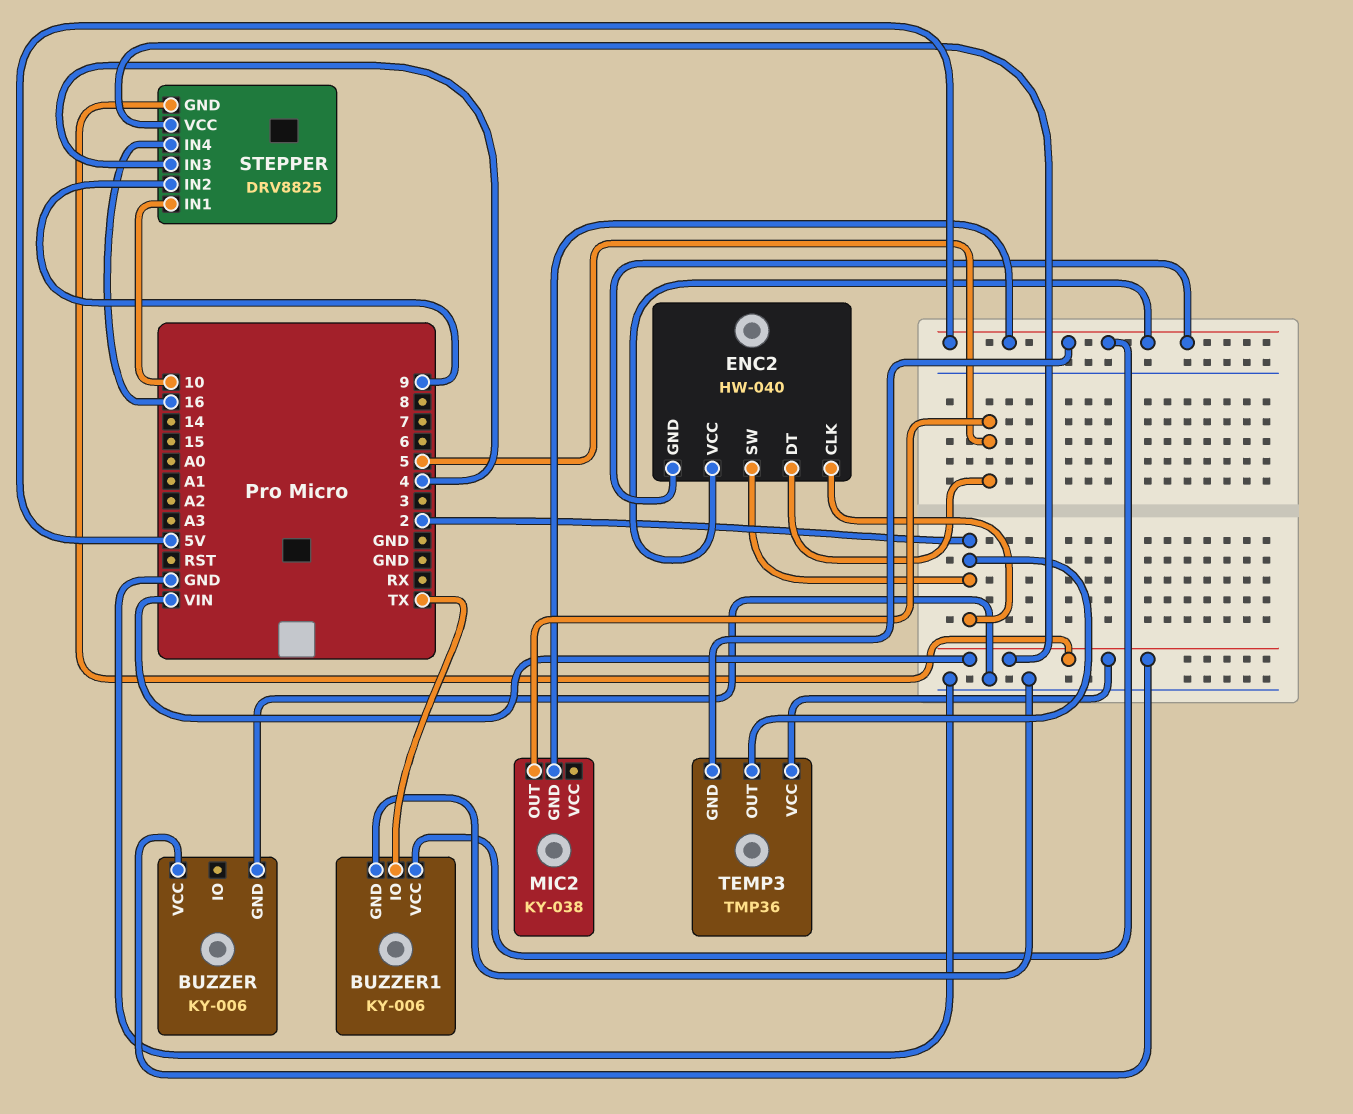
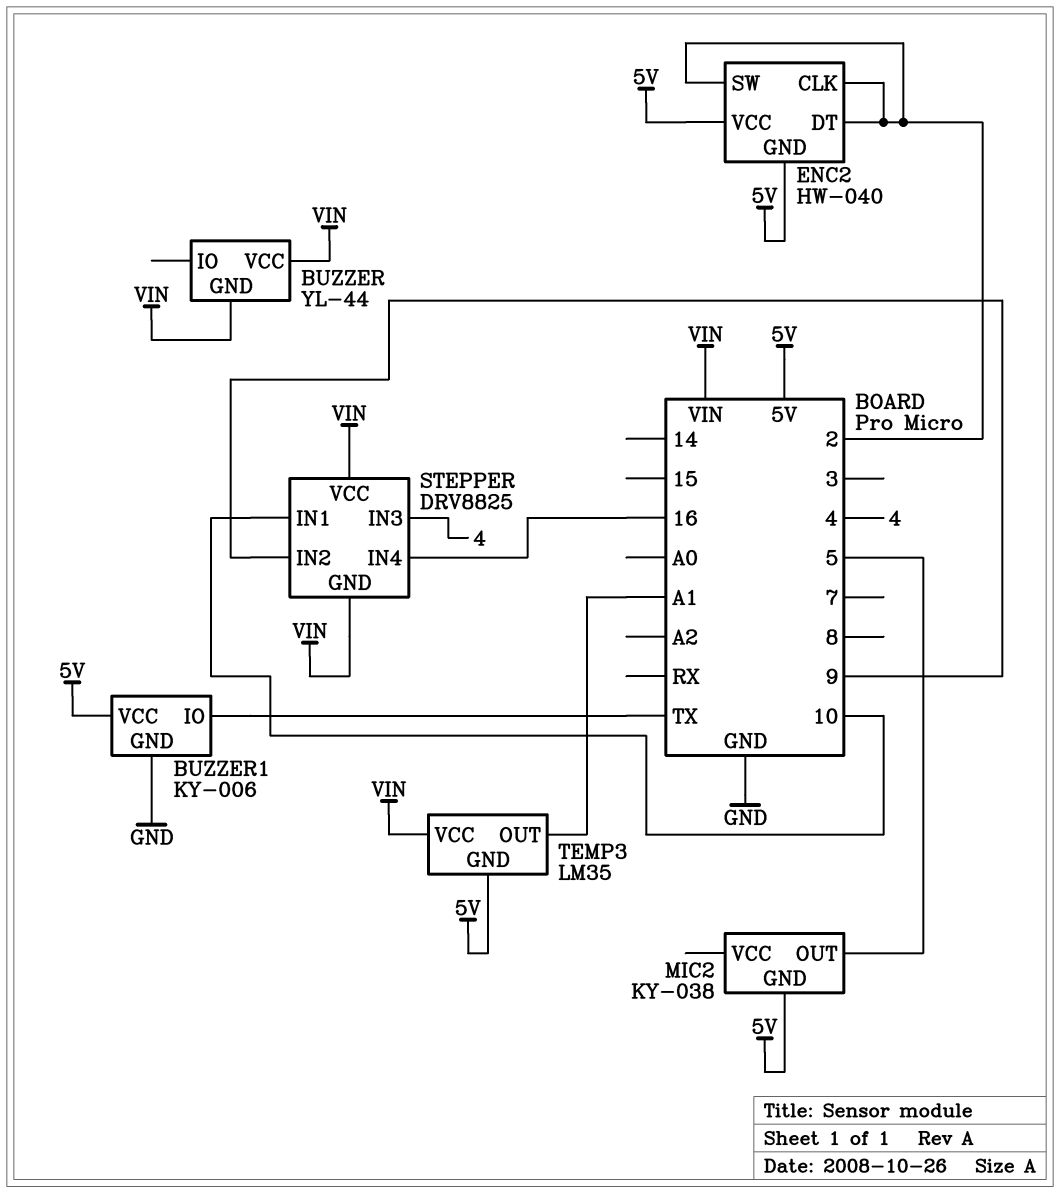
BUZZER: KY-006 -> YL-44
BUZZER pin GND: GND -> VIN
ENC2 pin DT: 5 -> 2
TEMP3: TMP36 -> LM35
TEMP3 pin OUT: 2 -> A1

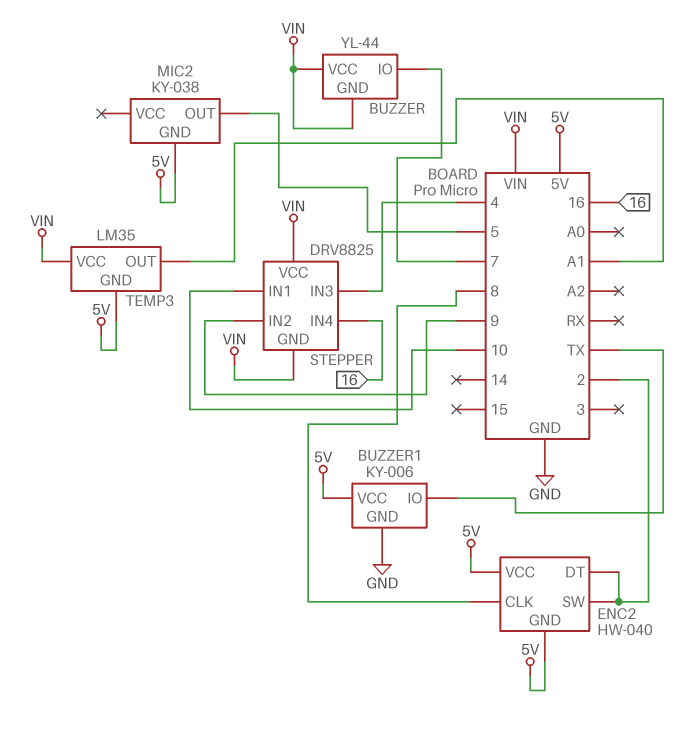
BUZZER pin IO: none -> 7
ENC2 pin CLK: 2 -> 8

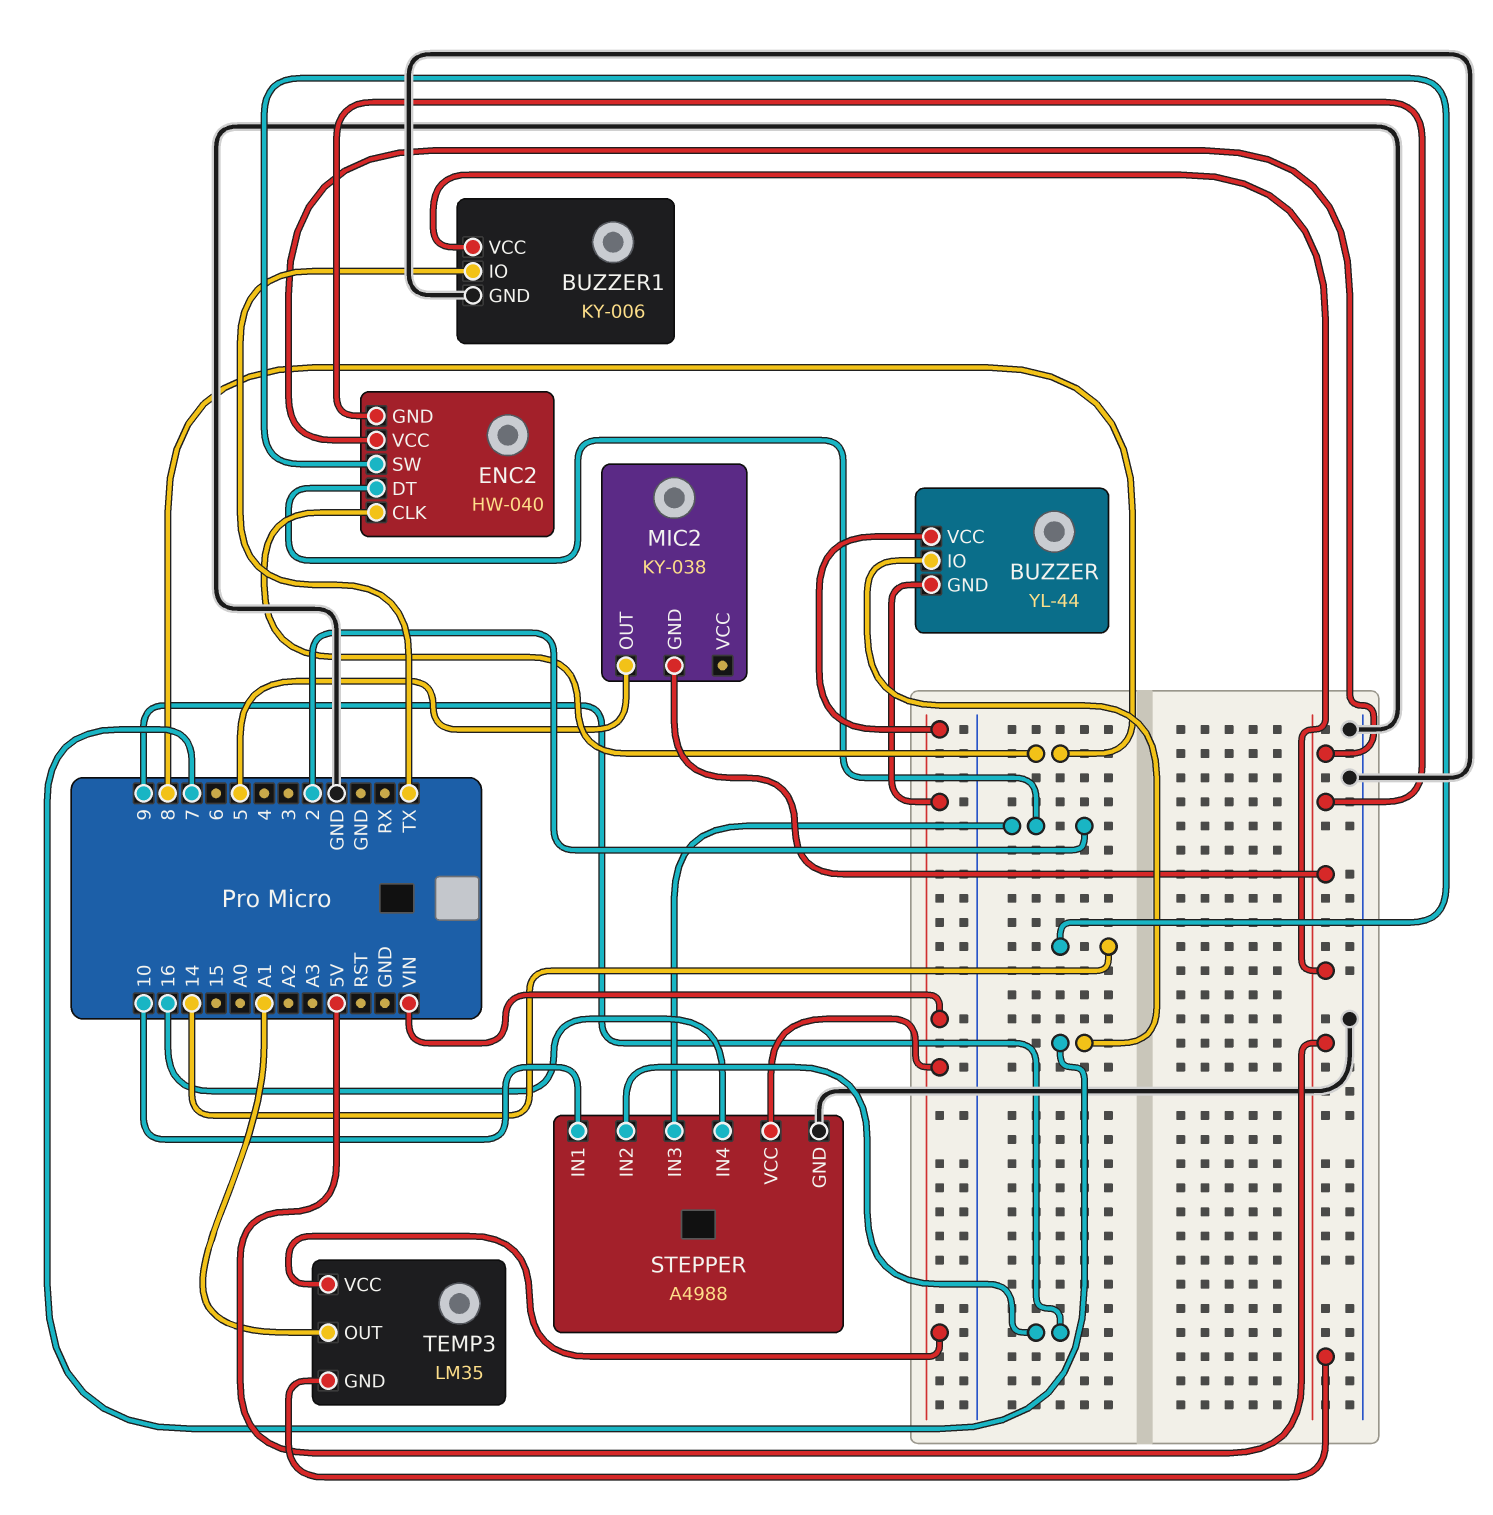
ENC2 pin SW: 2 -> 14
STEPPER: DRV8825 -> A4988
STEPPER pin GND: VIN -> GND
STEPPER pin IN3: 4 -> 2

